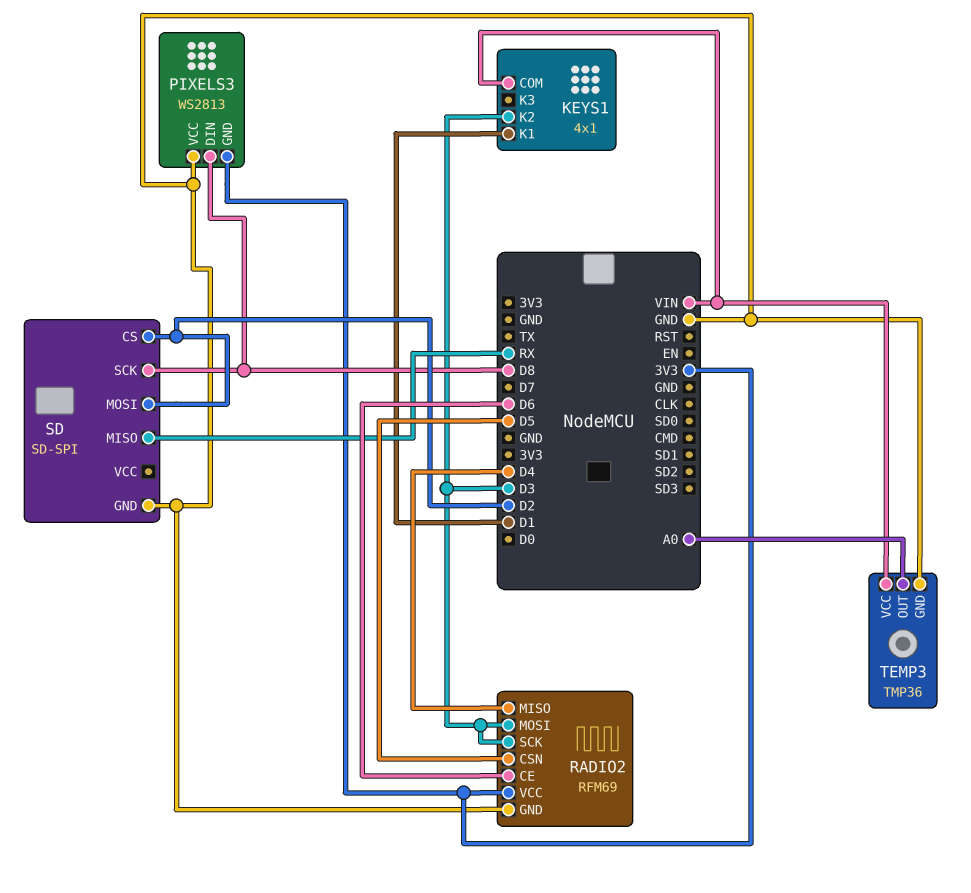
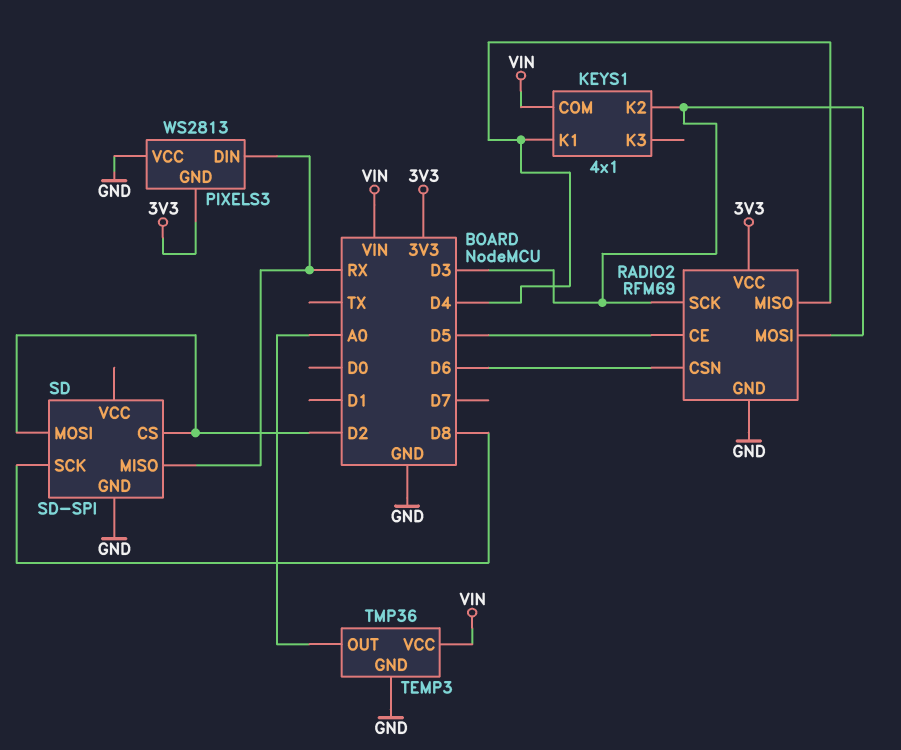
KEYS1 pin K1: D1 -> D4
PIXELS3 pin DIN: D8 -> RX
RADIO2 pin CE: D6 -> D5
RADIO2 pin CSN: D5 -> D6

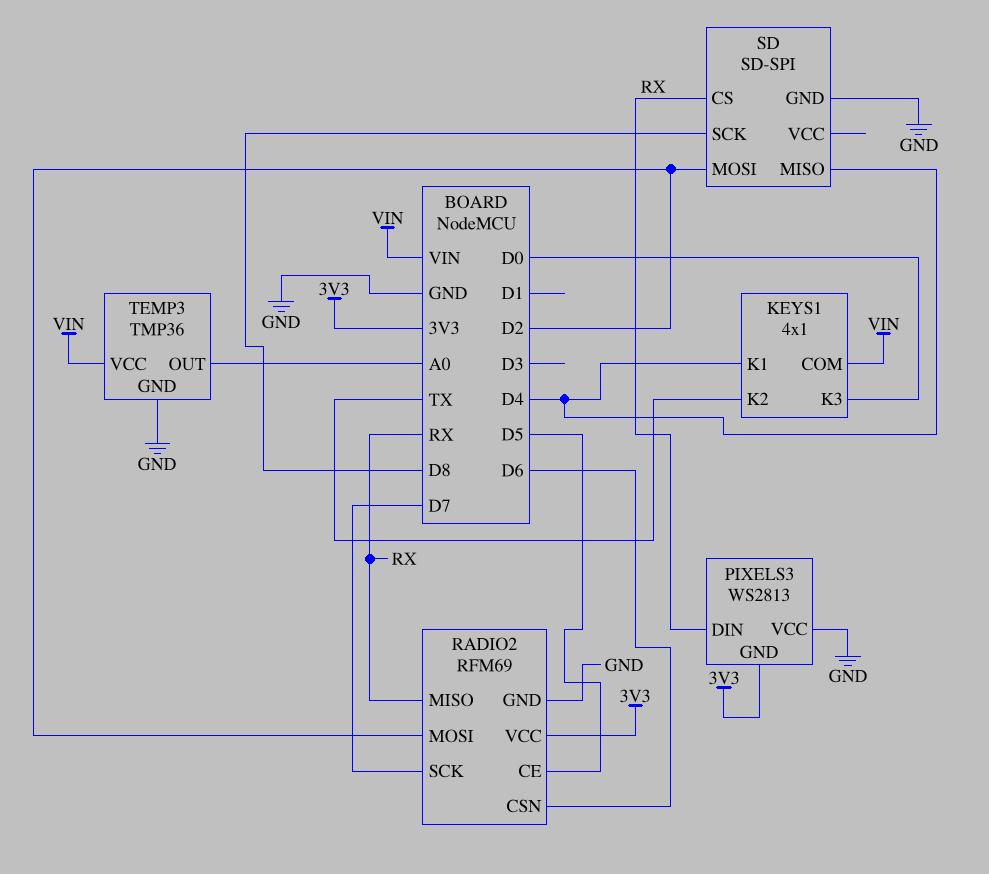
KEYS1 pin K2: D3 -> TX
KEYS1 pin K3: none -> D0
RADIO2 pin MISO: D4 -> RX
RADIO2 pin MOSI: D3 -> D2
RADIO2 pin SCK: D3 -> D7
SD pin CS: D2 -> RX
SD pin MISO: RX -> D4

